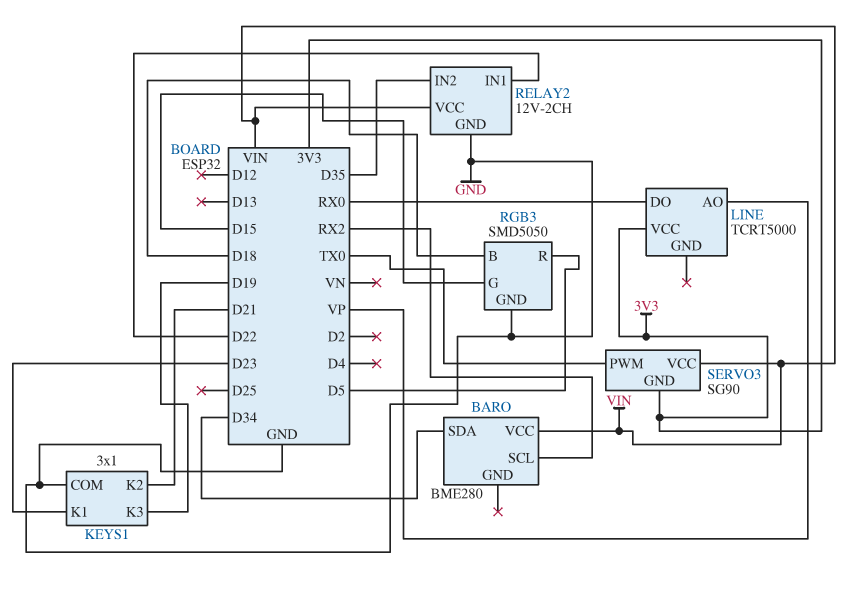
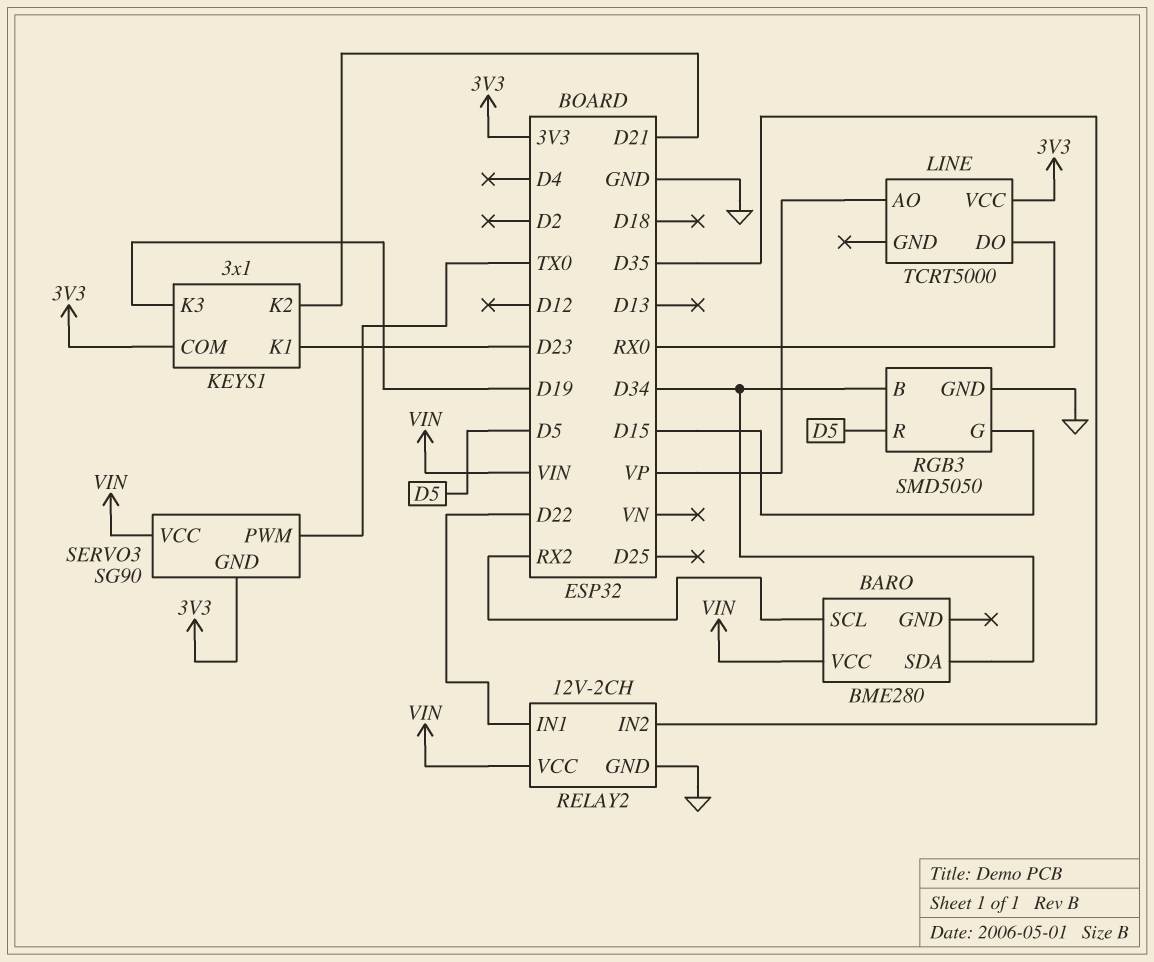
KEYS1 pin COM: GND -> 3V3
RGB3 pin B: D18 -> D34

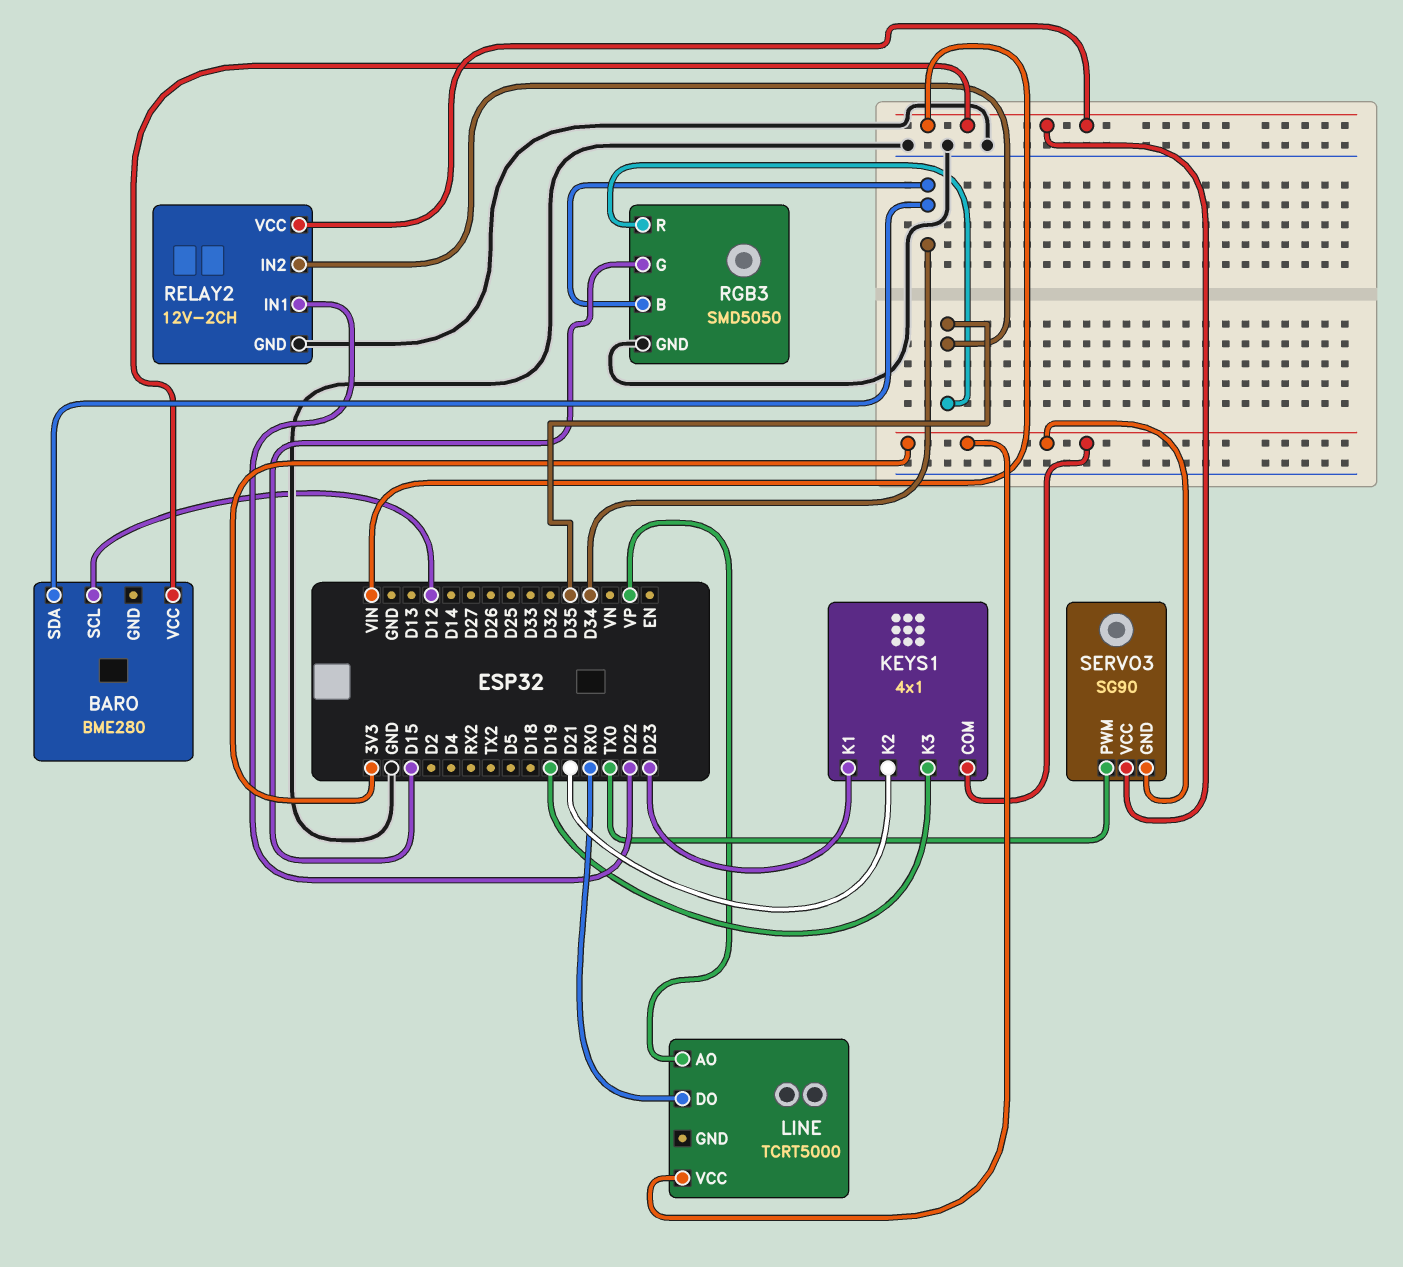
BARO pin SCL: RX2 -> D12
KEYS1: 3x1 -> 4x1
RGB3 pin R: D5 -> D35

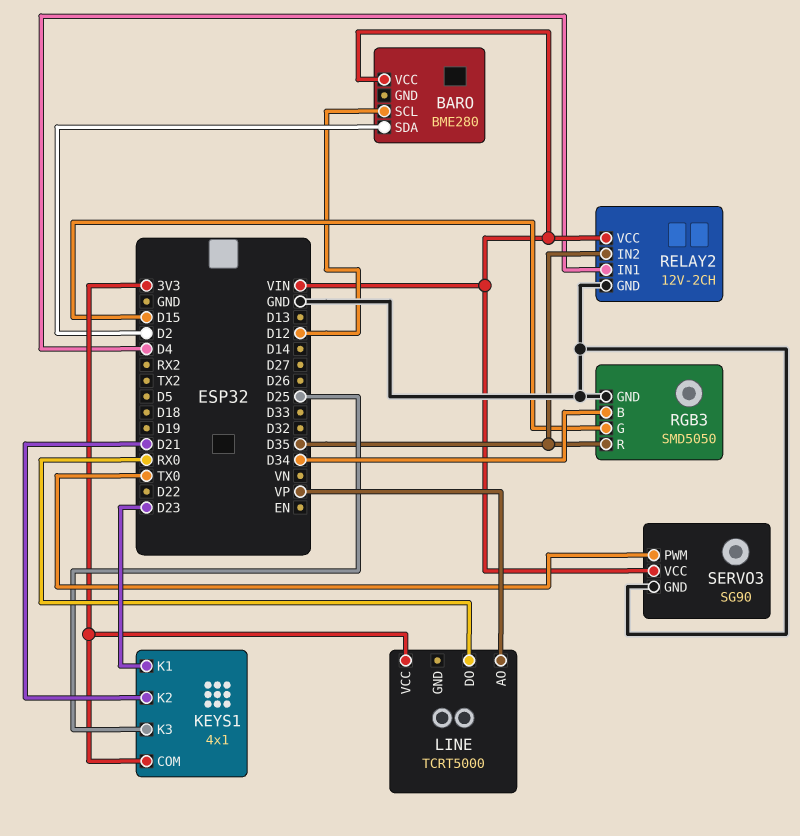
BARO pin SDA: D34 -> D2
KEYS1 pin K3: D19 -> D25
RELAY2 pin IN1: D22 -> D4
SERVO3 pin GND: 3V3 -> GND

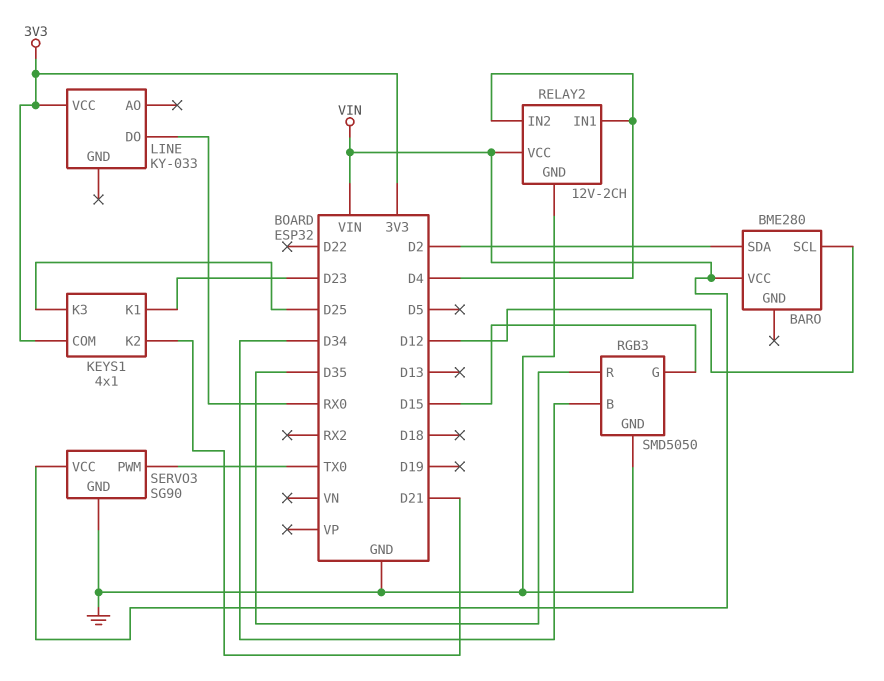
LINE: TCRT5000 -> KY-033
LINE pin AO: VP -> none
RELAY2 pin IN2: D35 -> D4

